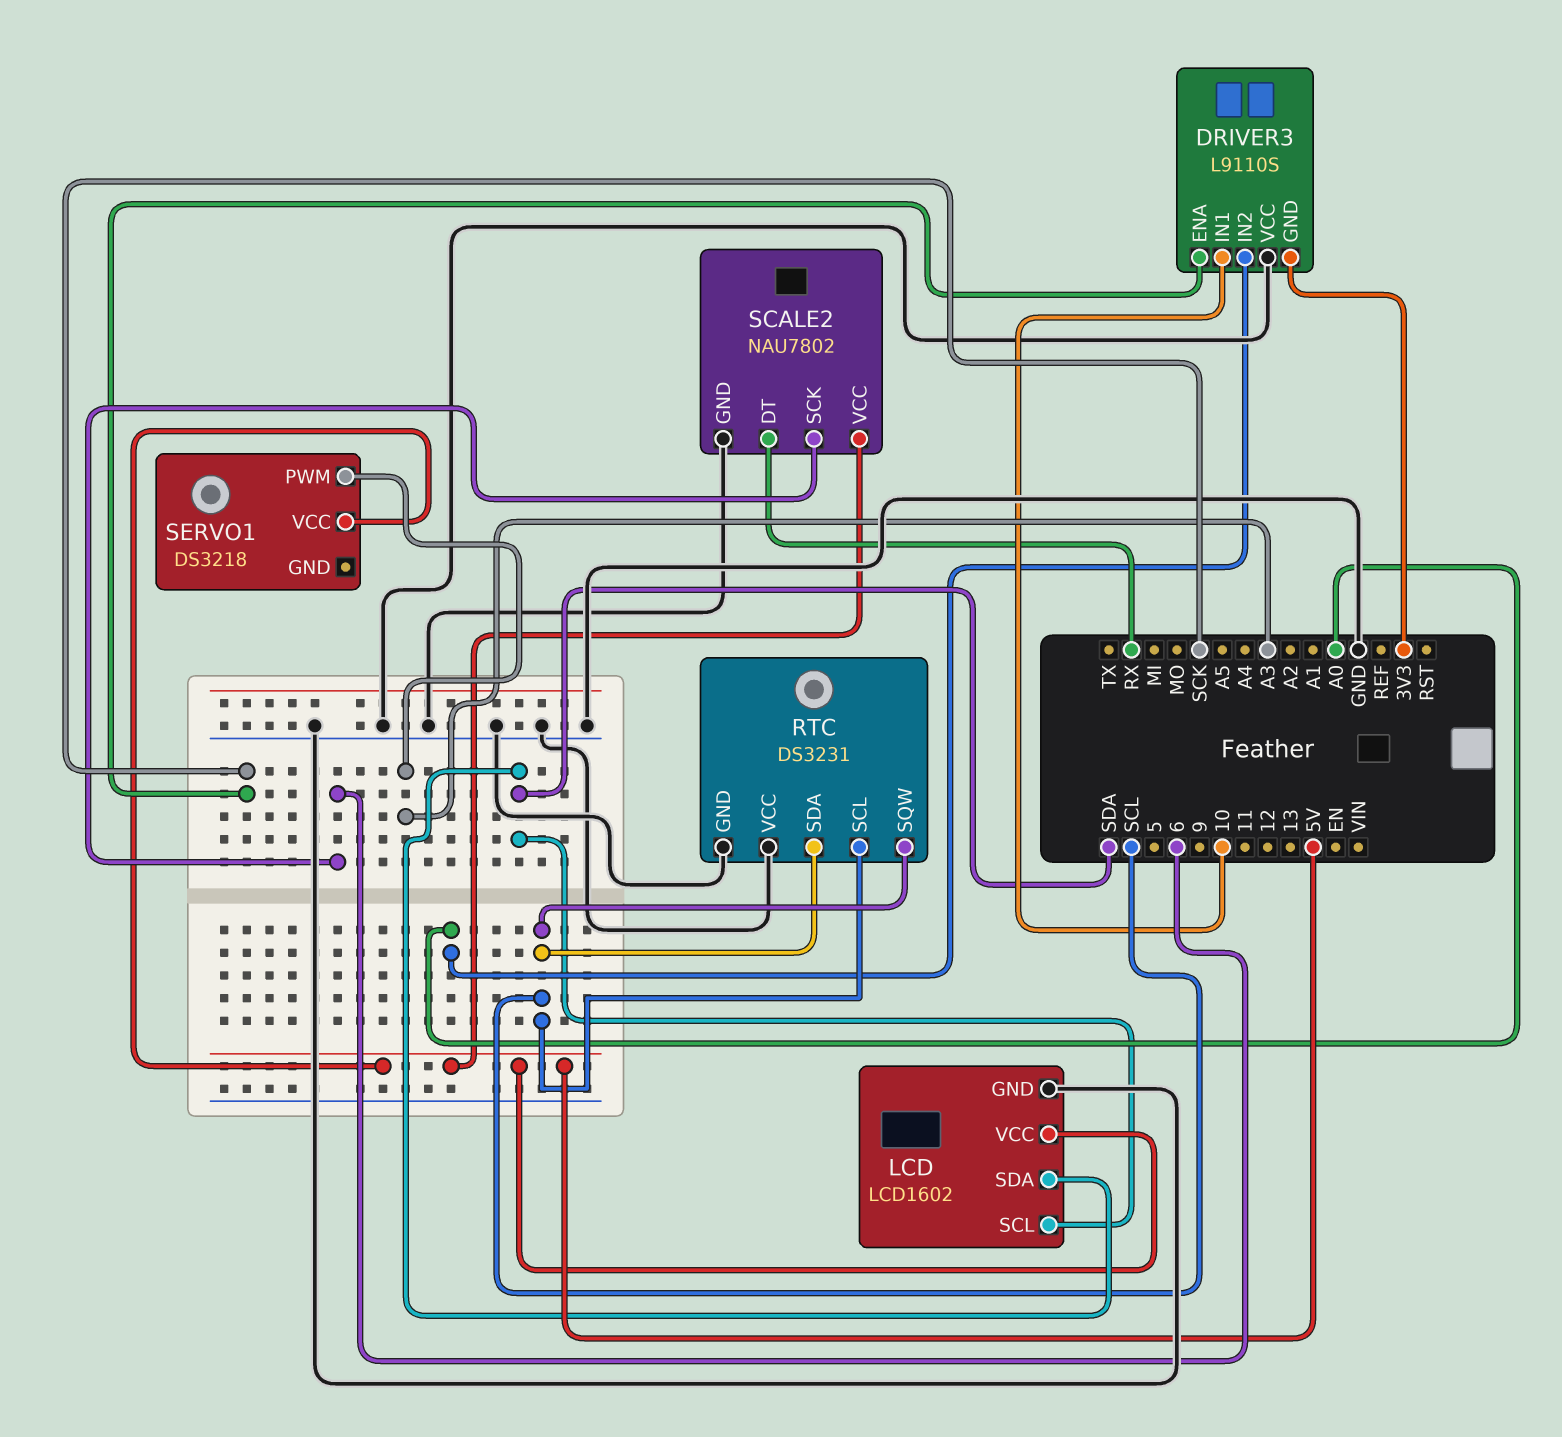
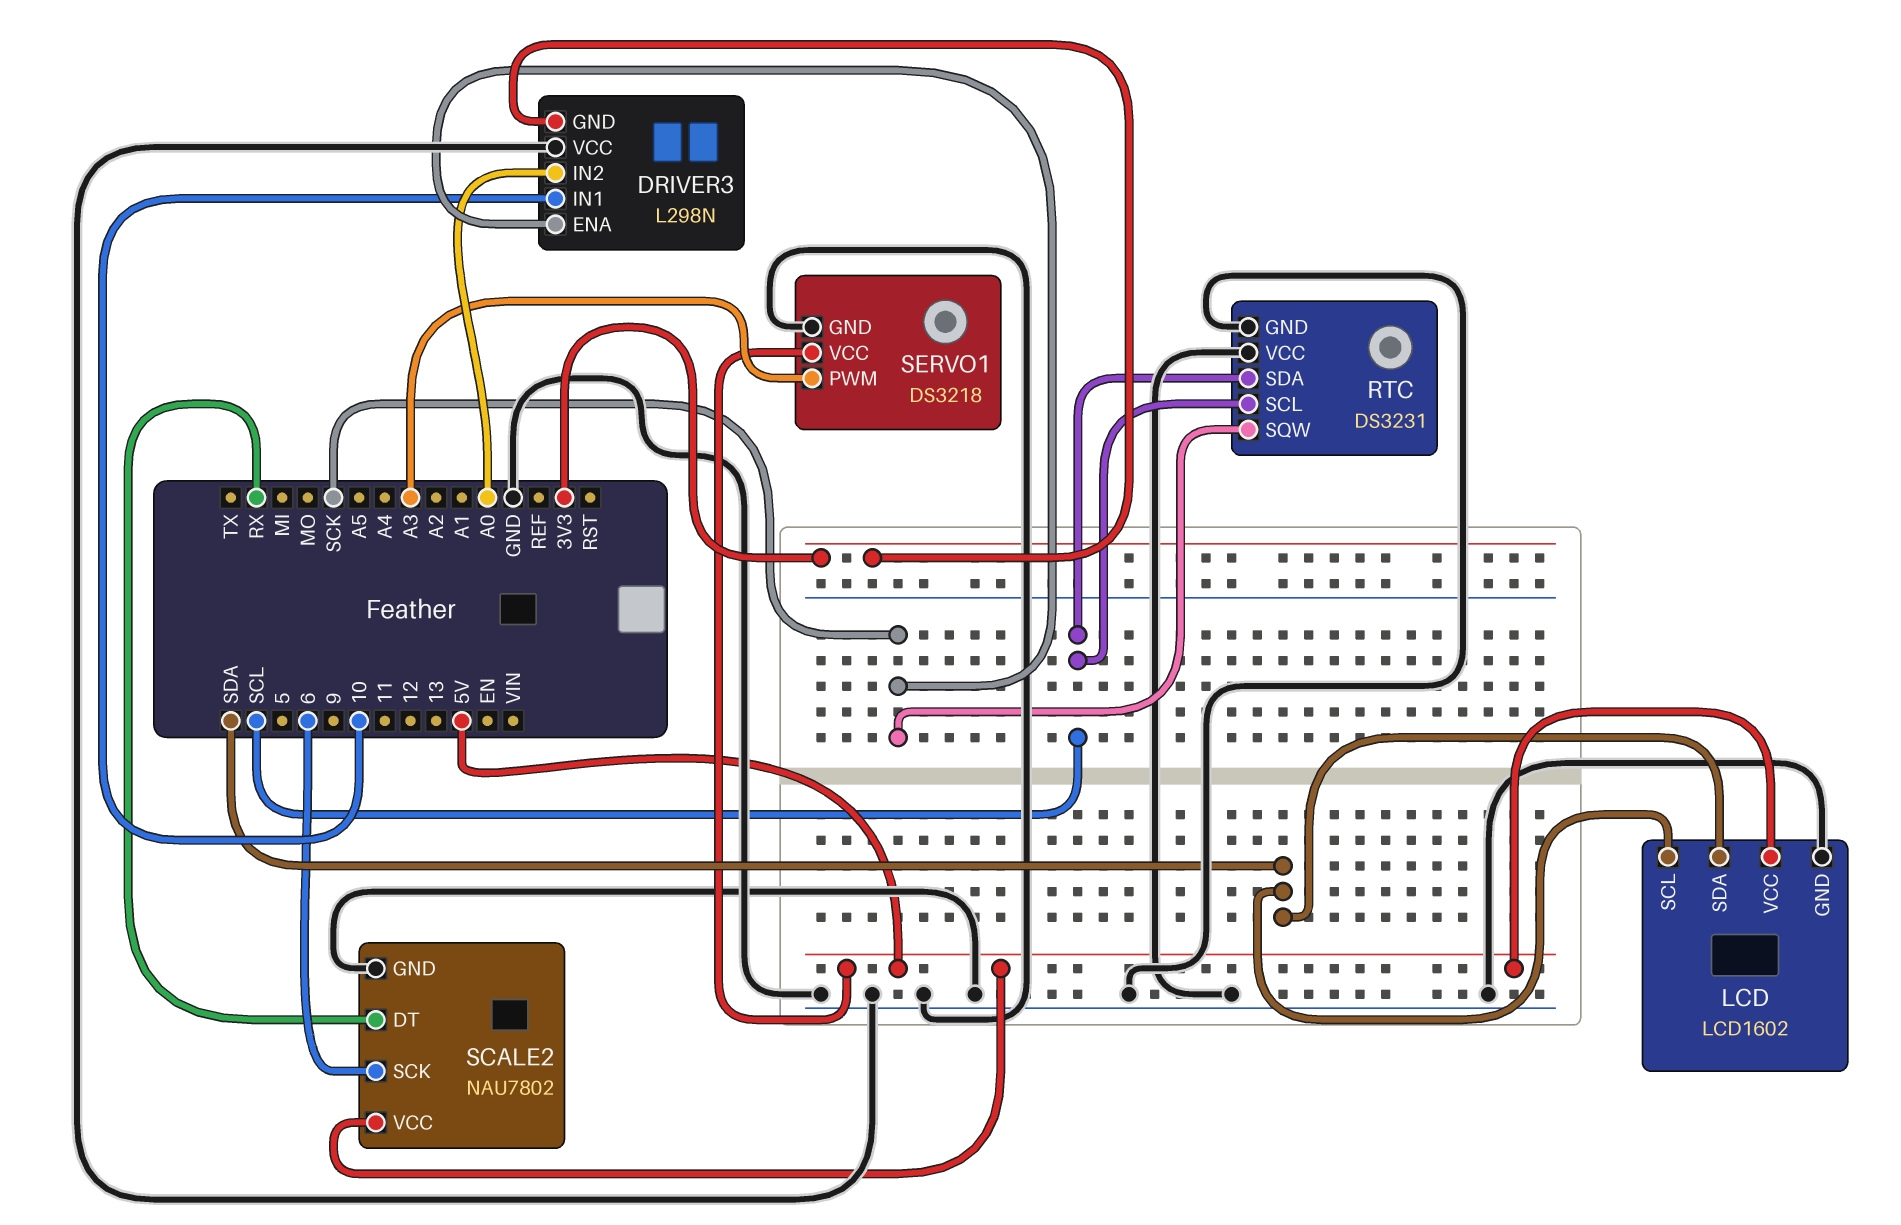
DRIVER3: L9110S -> L298N
RTC pin SQW: SCL -> SCK
SERVO1 pin GND: none -> GND

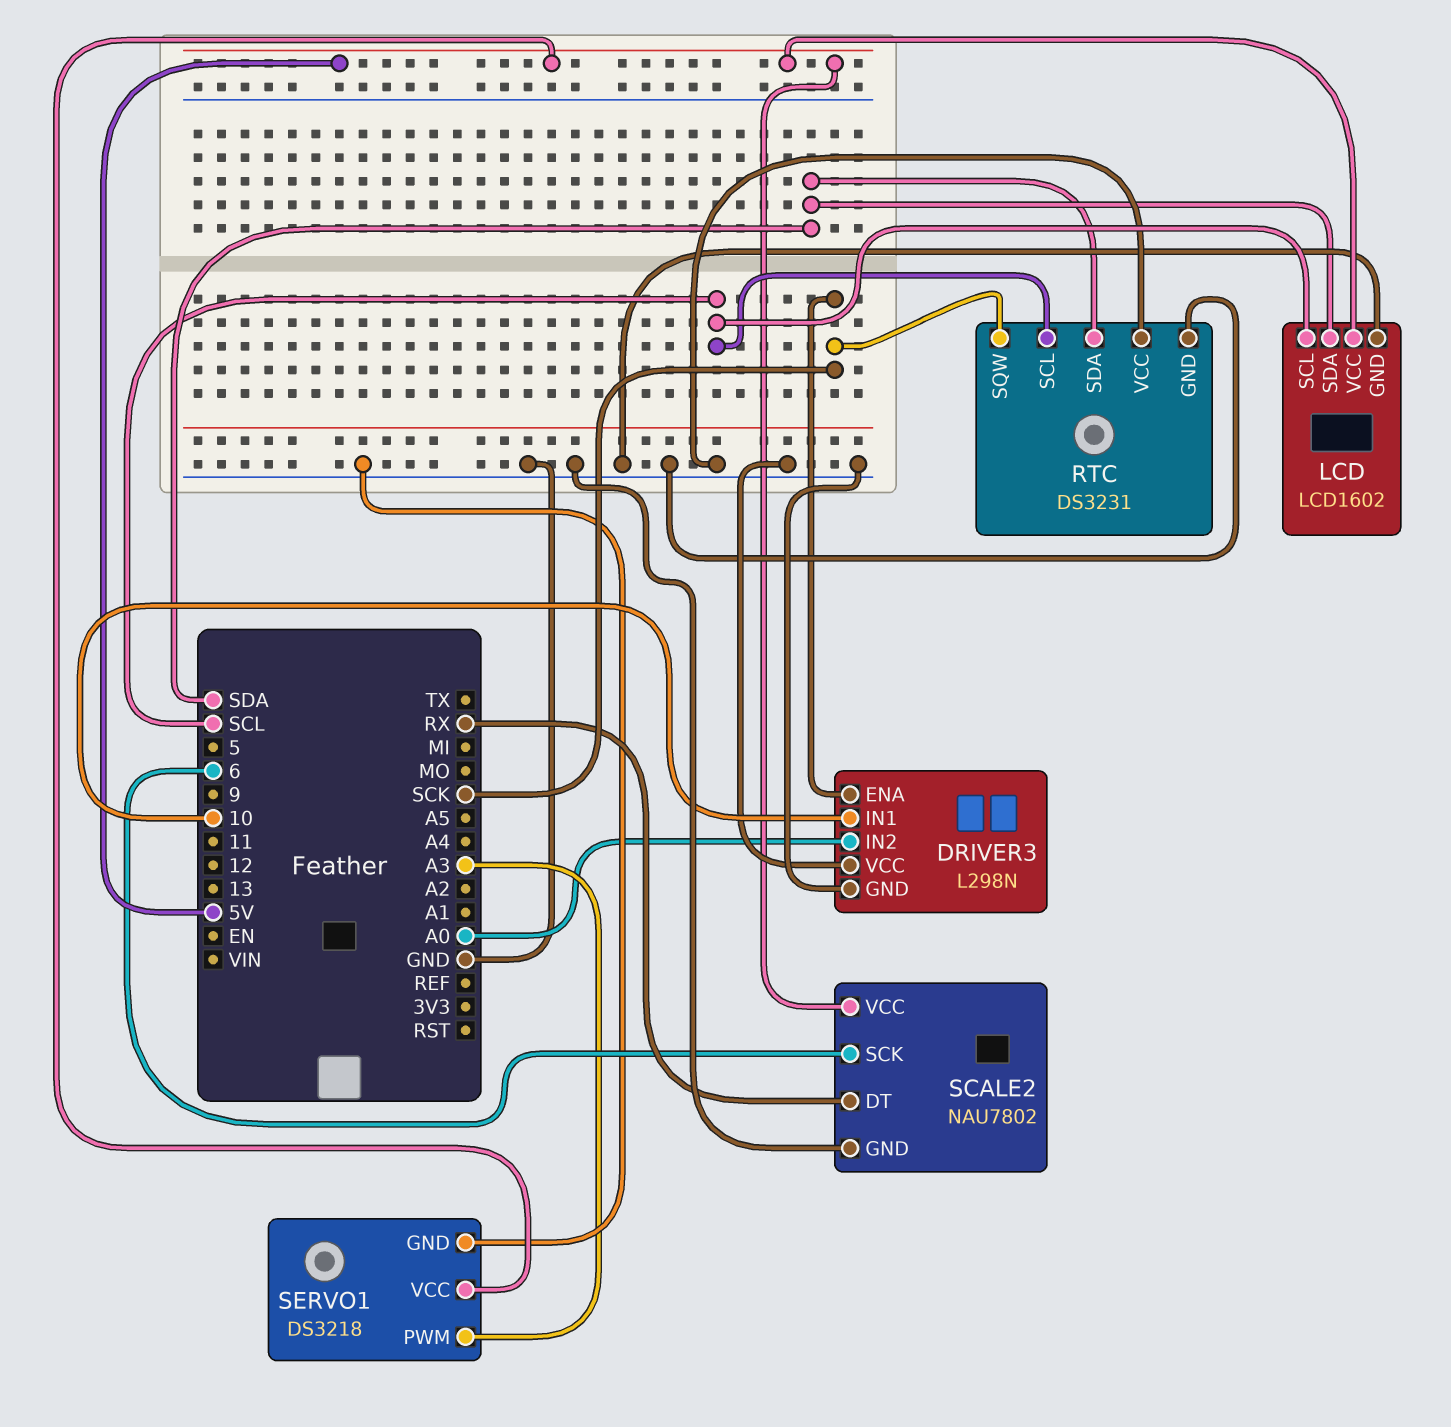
DRIVER3 pin GND: 3V3 -> GND
LCD pin SCL: SDA -> SCL
RTC pin SDA: SCL -> SDA

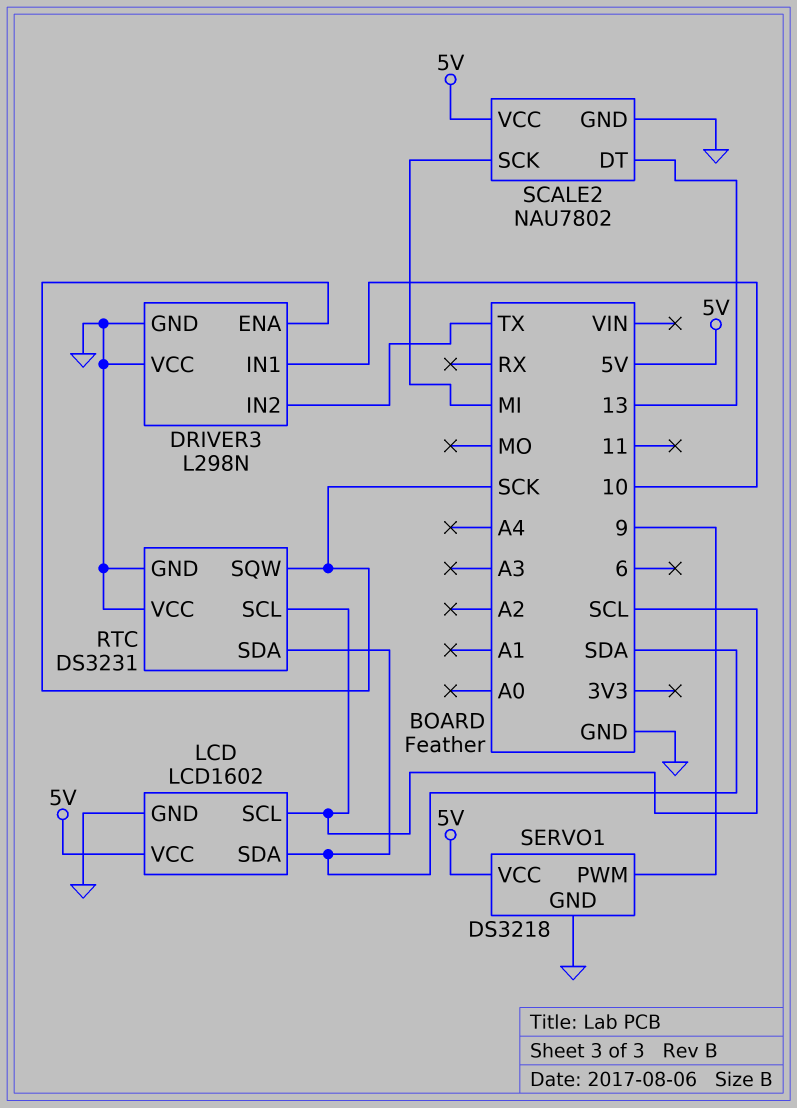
DRIVER3 pin IN2: A0 -> TX
SCALE2 pin DT: RX -> 13
SCALE2 pin SCK: 6 -> MI
SERVO1 pin PWM: A3 -> 9

